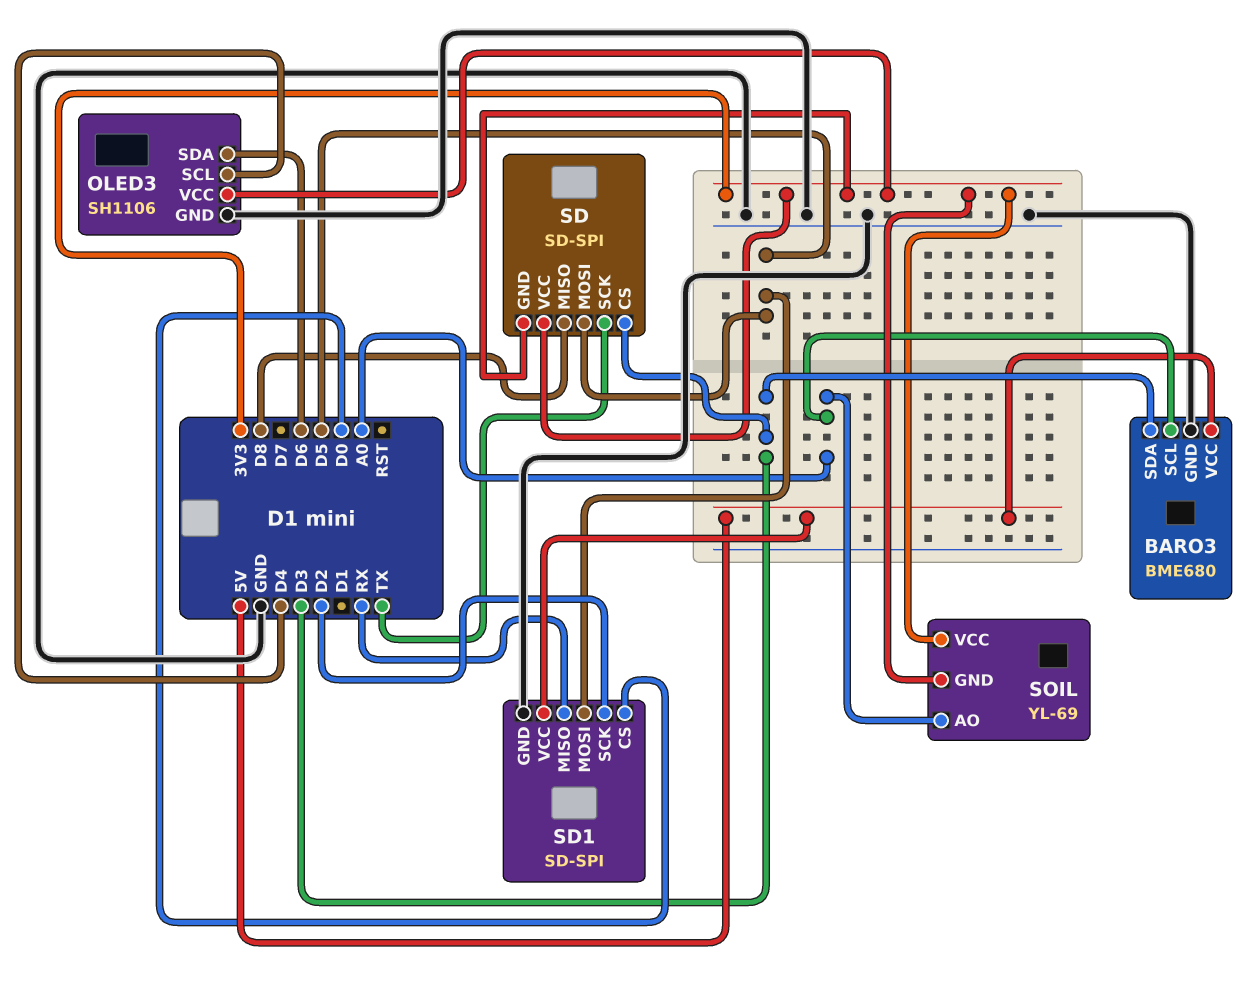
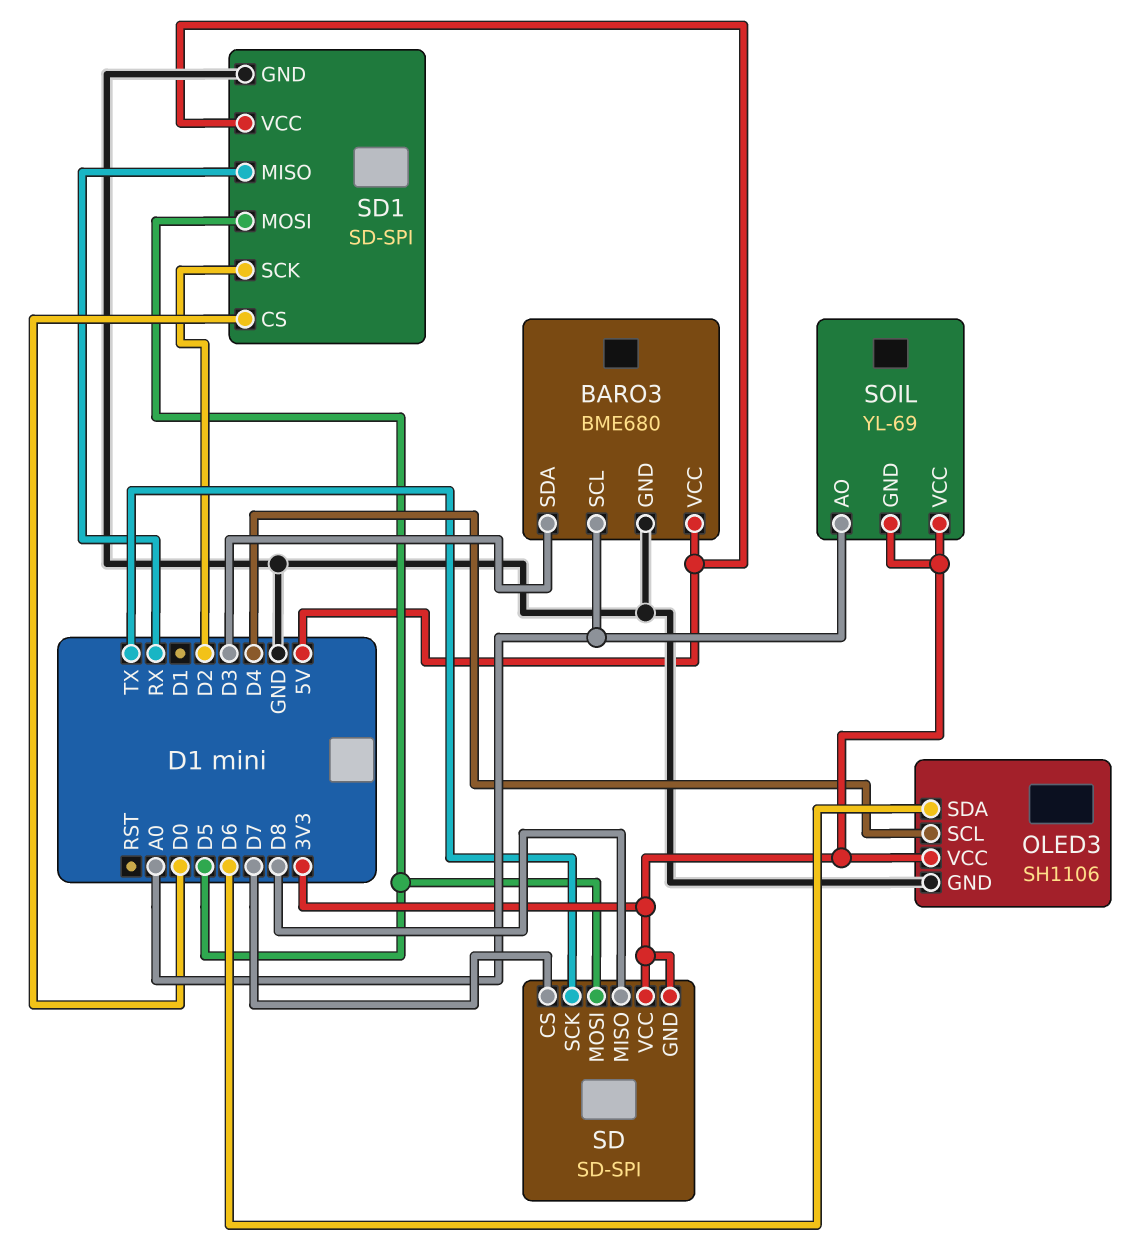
SD pin CS: D3 -> D7

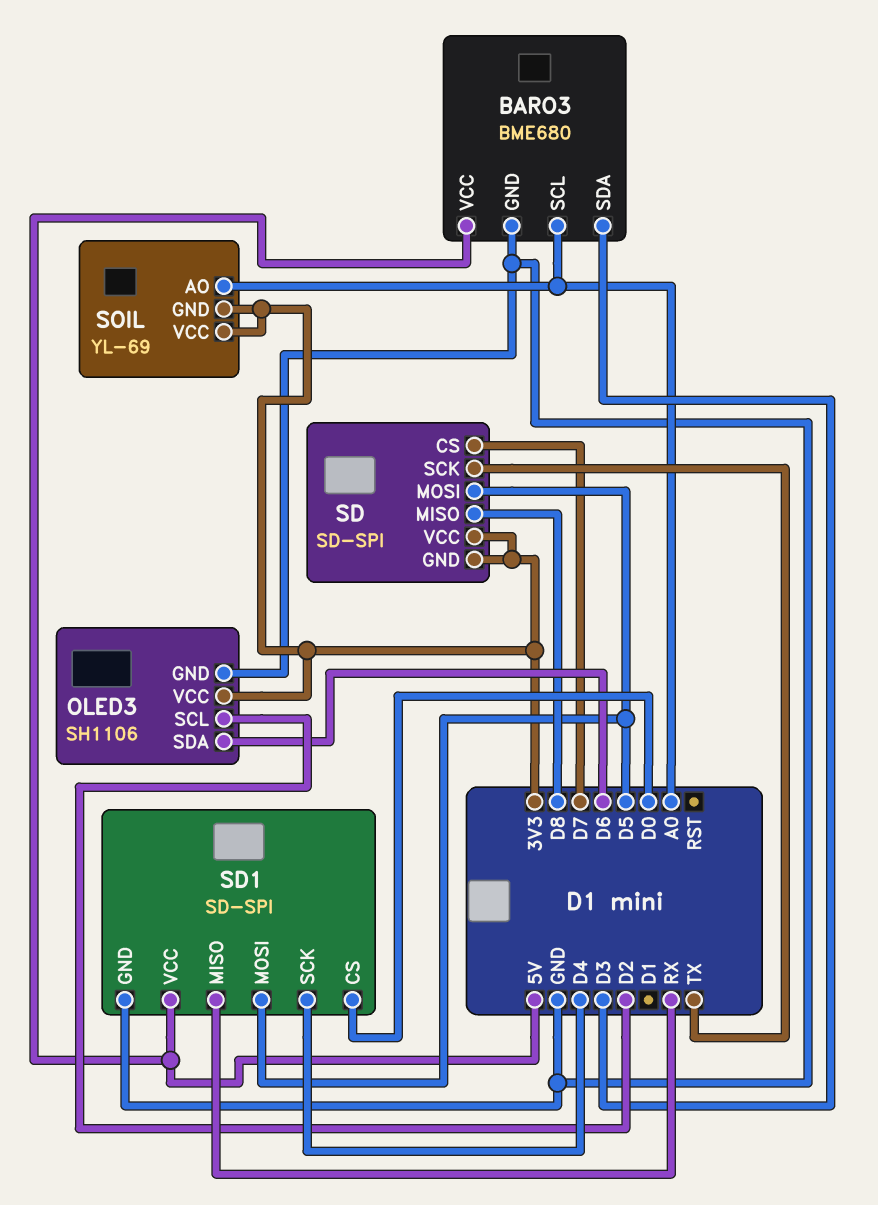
OLED3 pin SCL: D4 -> D2
SD1 pin SCK: D2 -> D4

